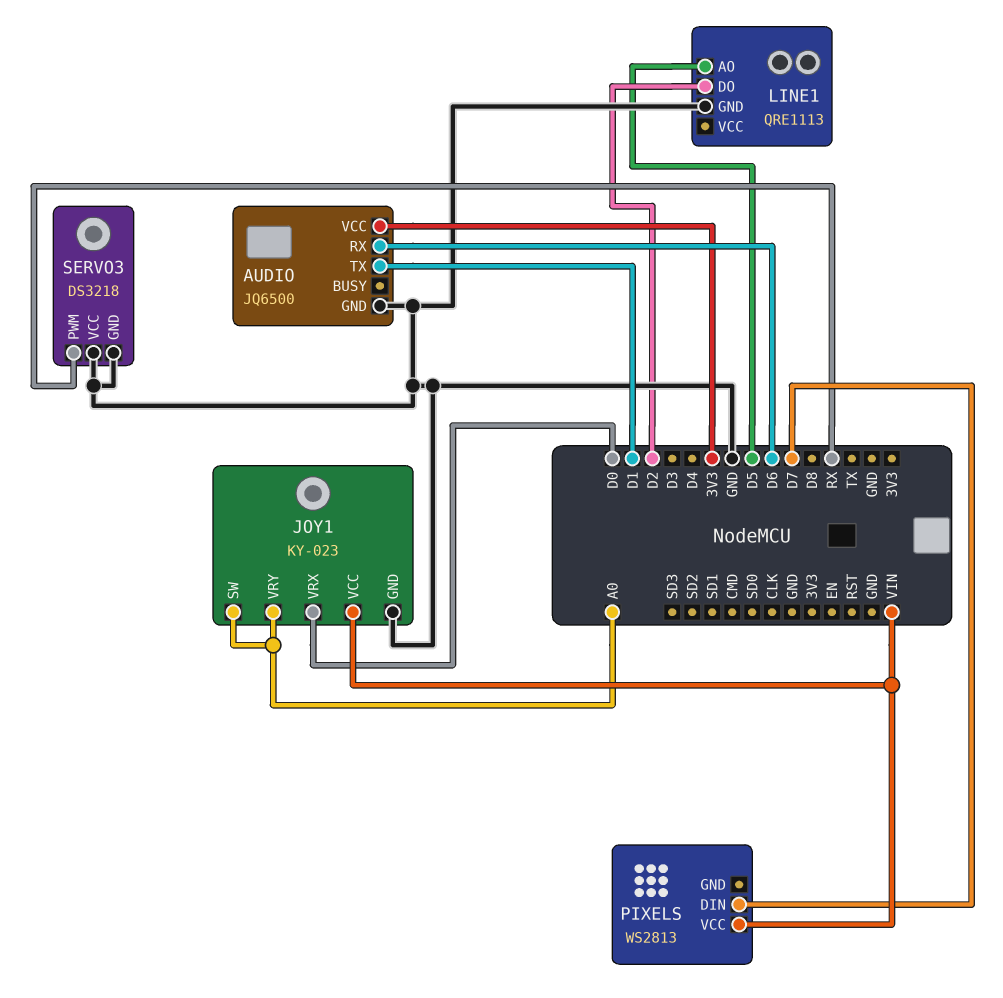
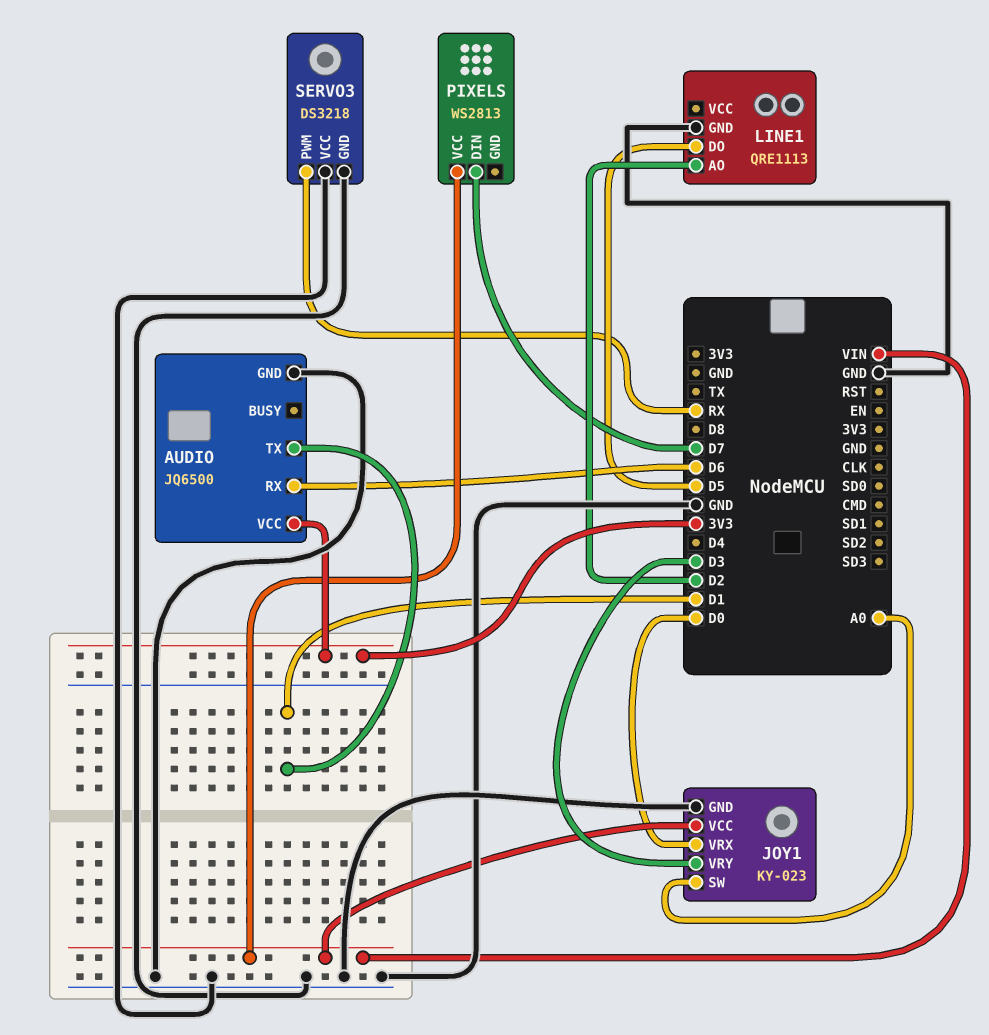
JOY1 pin VRY: A0 -> D3
LINE1 pin AO: D5 -> D2
LINE1 pin DO: D2 -> D5

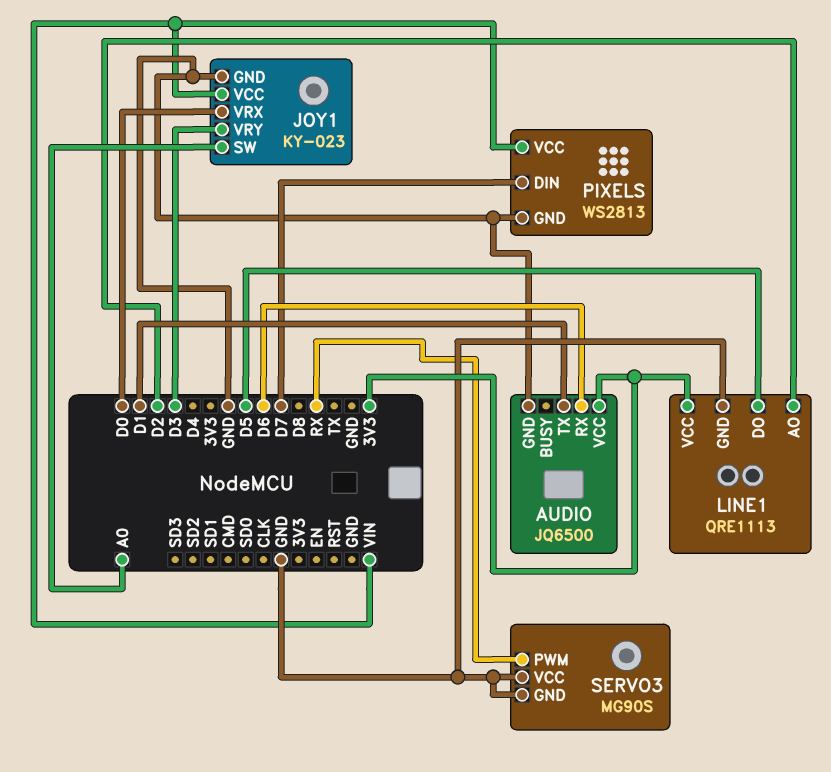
LINE1 pin VCC: none -> 3V3
PIXELS pin GND: none -> GND
SERVO3: DS3218 -> MG90S

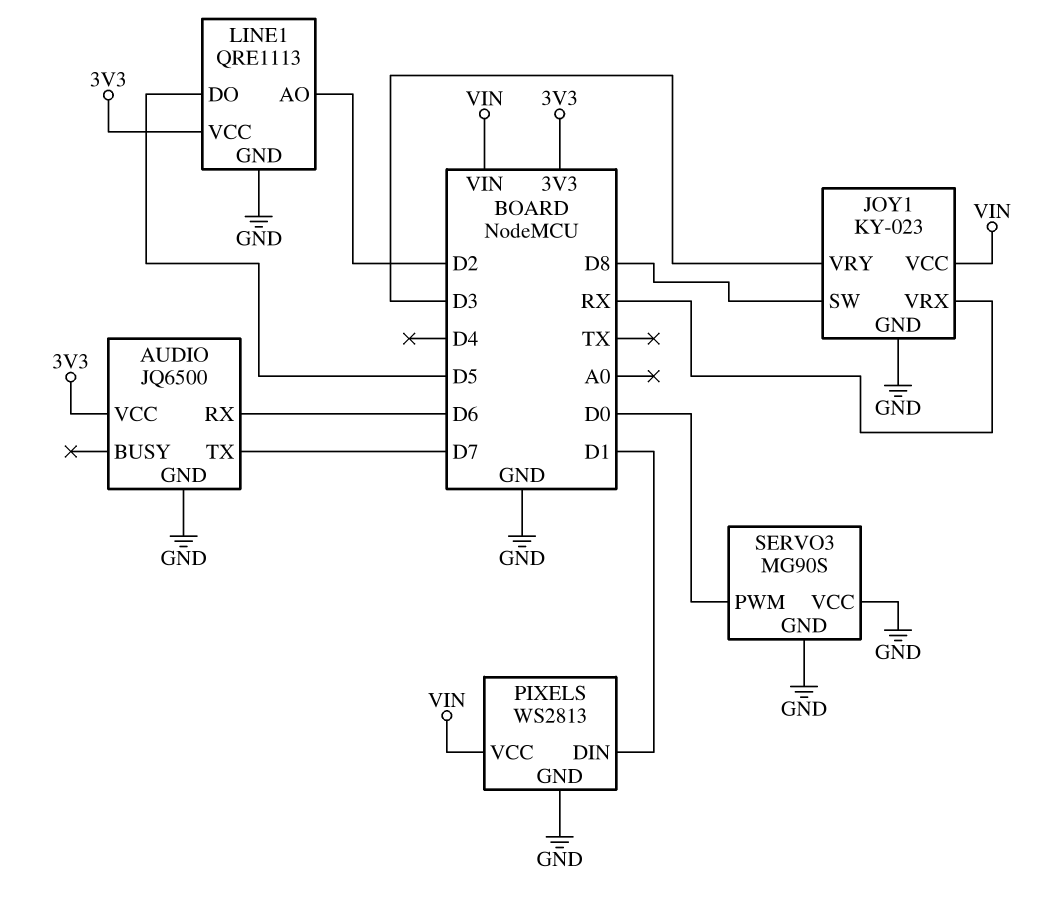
AUDIO pin TX: D1 -> D7
JOY1 pin SW: A0 -> D8
JOY1 pin VRX: D0 -> RX
PIXELS pin DIN: D7 -> D1
SERVO3 pin PWM: RX -> D0

